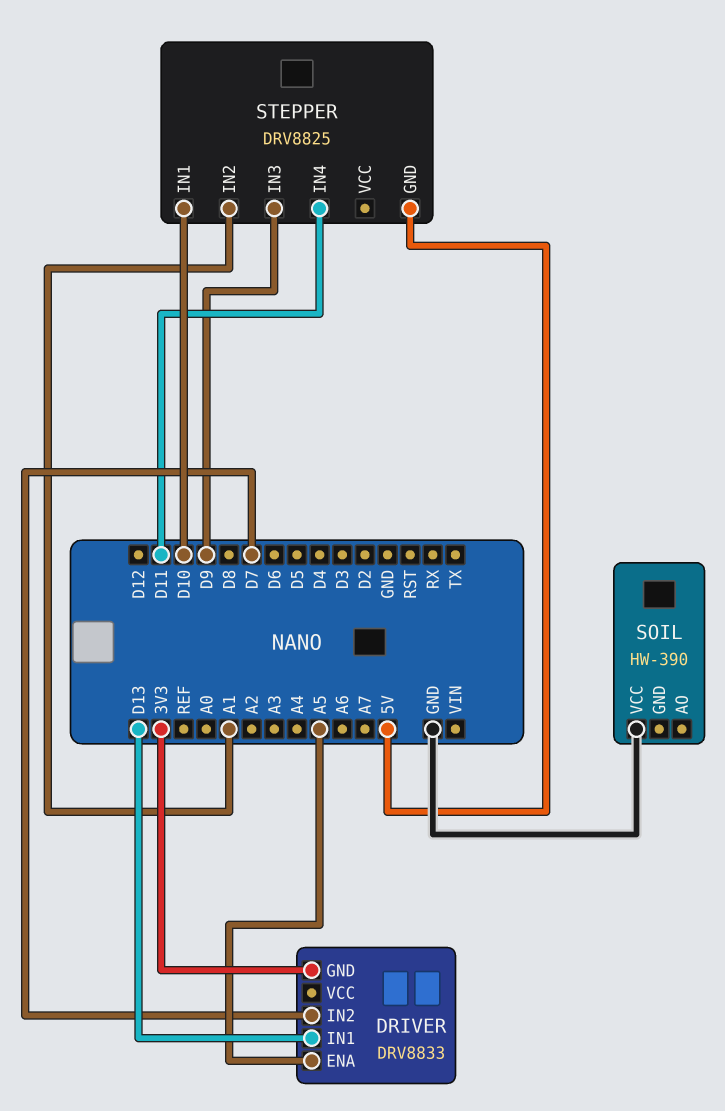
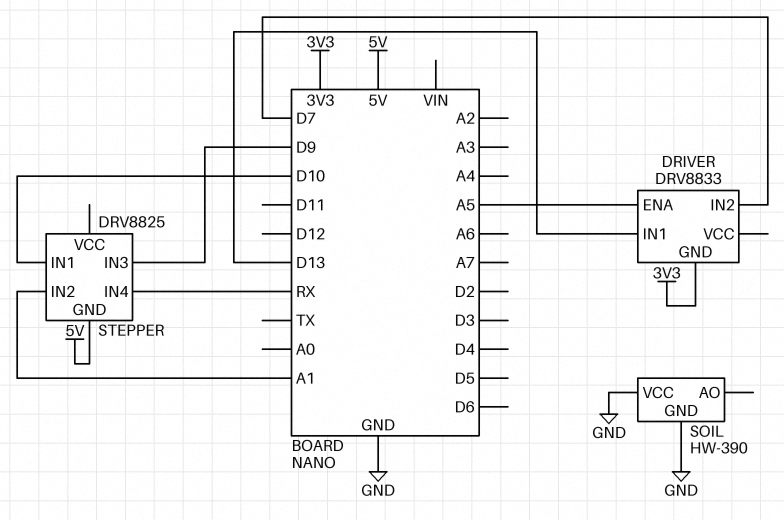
SOIL pin GND: none -> GND
STEPPER pin IN4: D11 -> RX

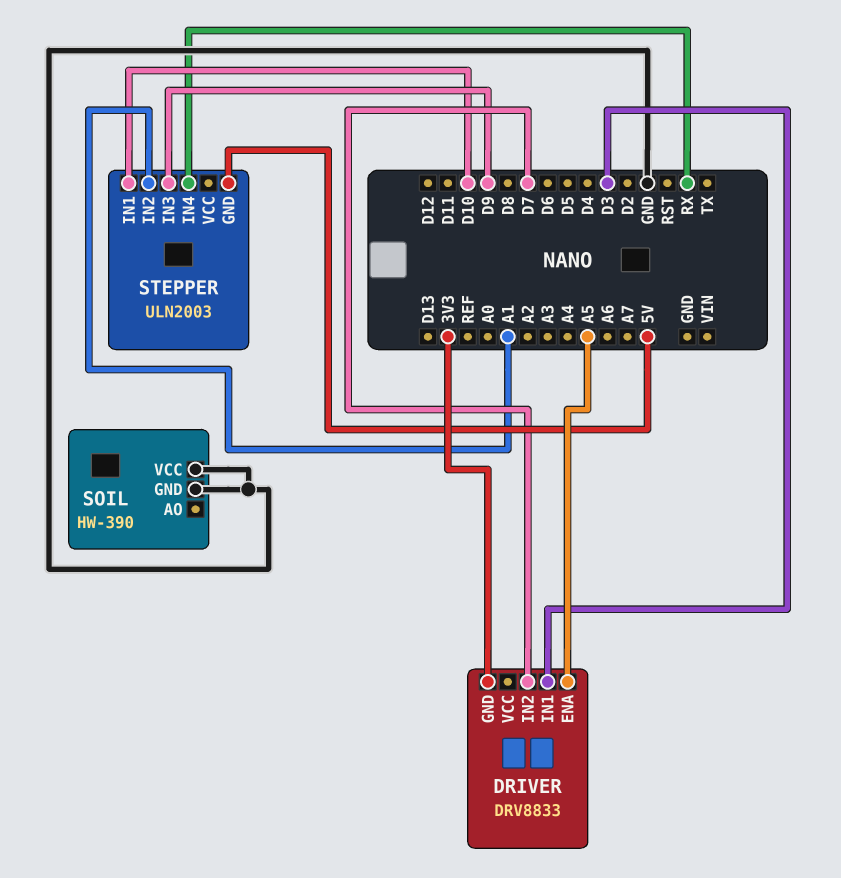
DRIVER pin IN1: D13 -> D3
STEPPER: DRV8825 -> ULN2003

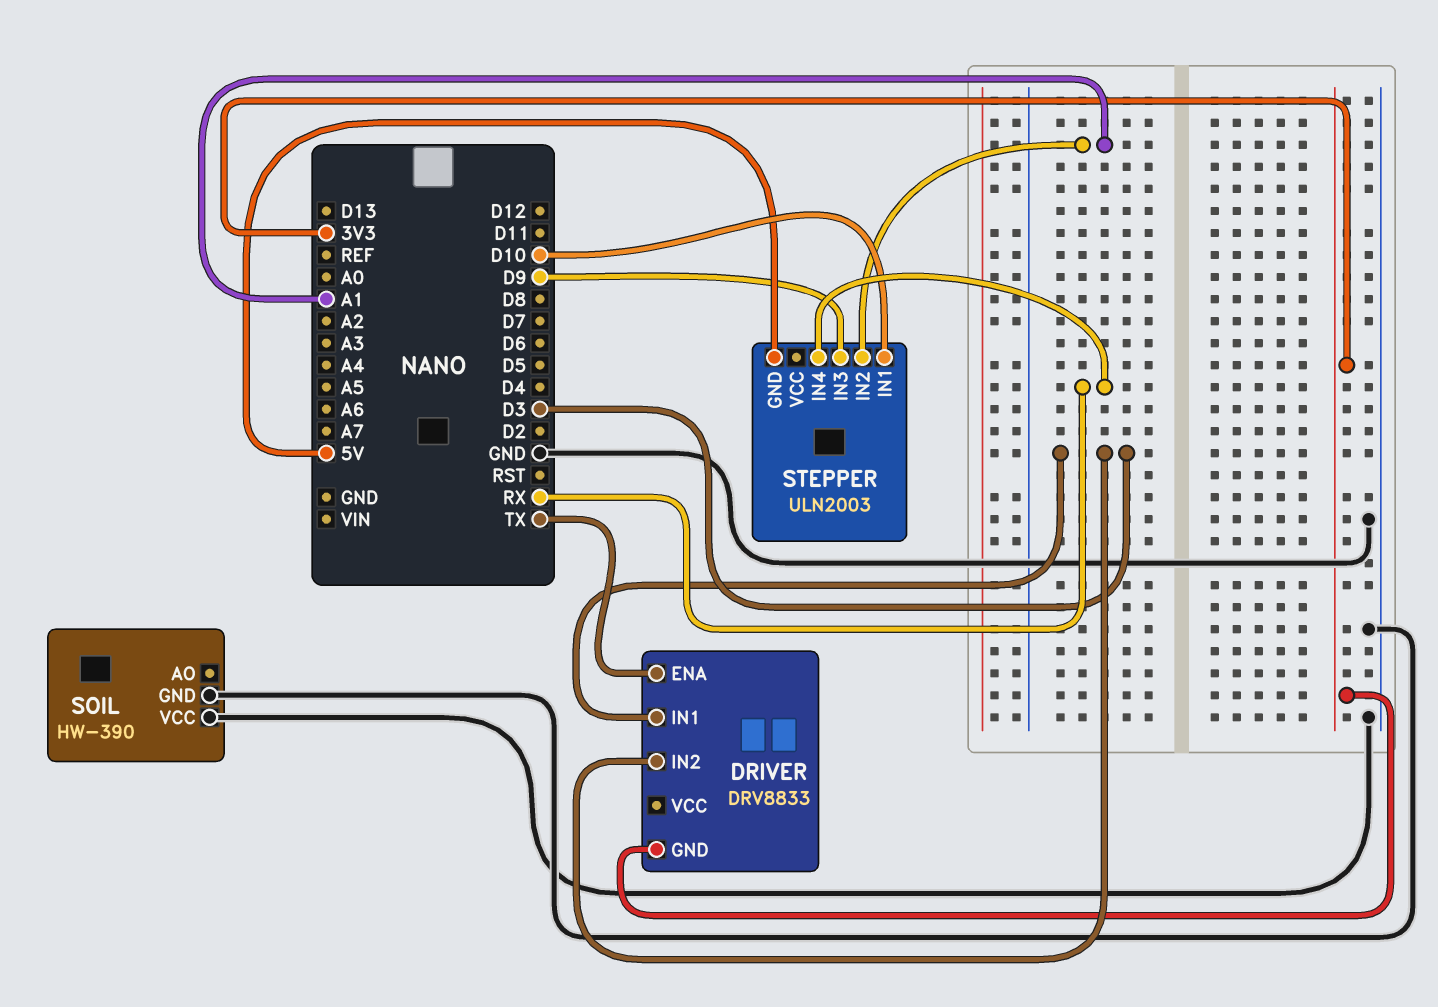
DRIVER pin ENA: A5 -> TX
DRIVER pin IN2: D7 -> D3

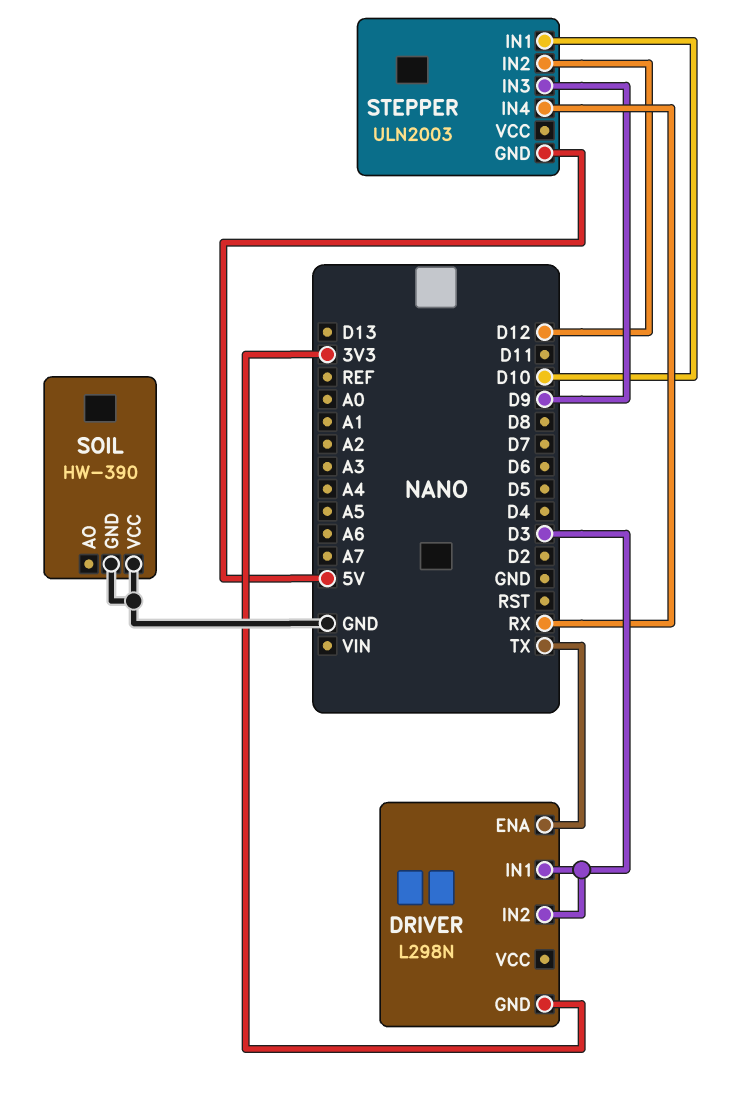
DRIVER: DRV8833 -> L298N
STEPPER pin IN2: A1 -> D12

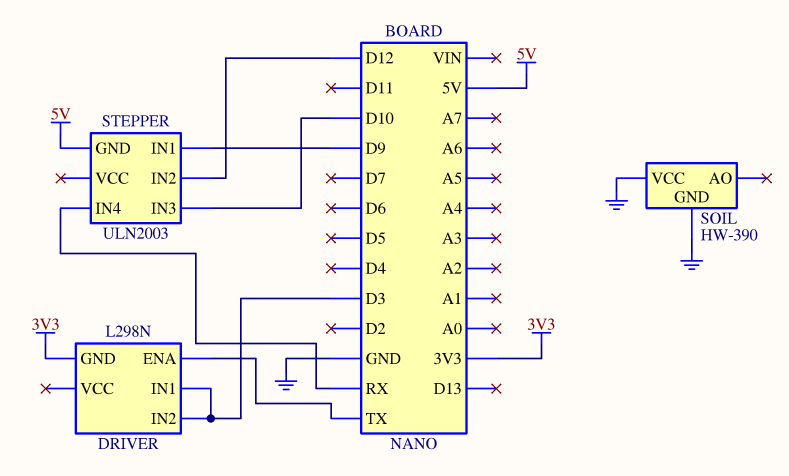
STEPPER pin IN1: D10 -> D9
STEPPER pin IN3: D9 -> D10

